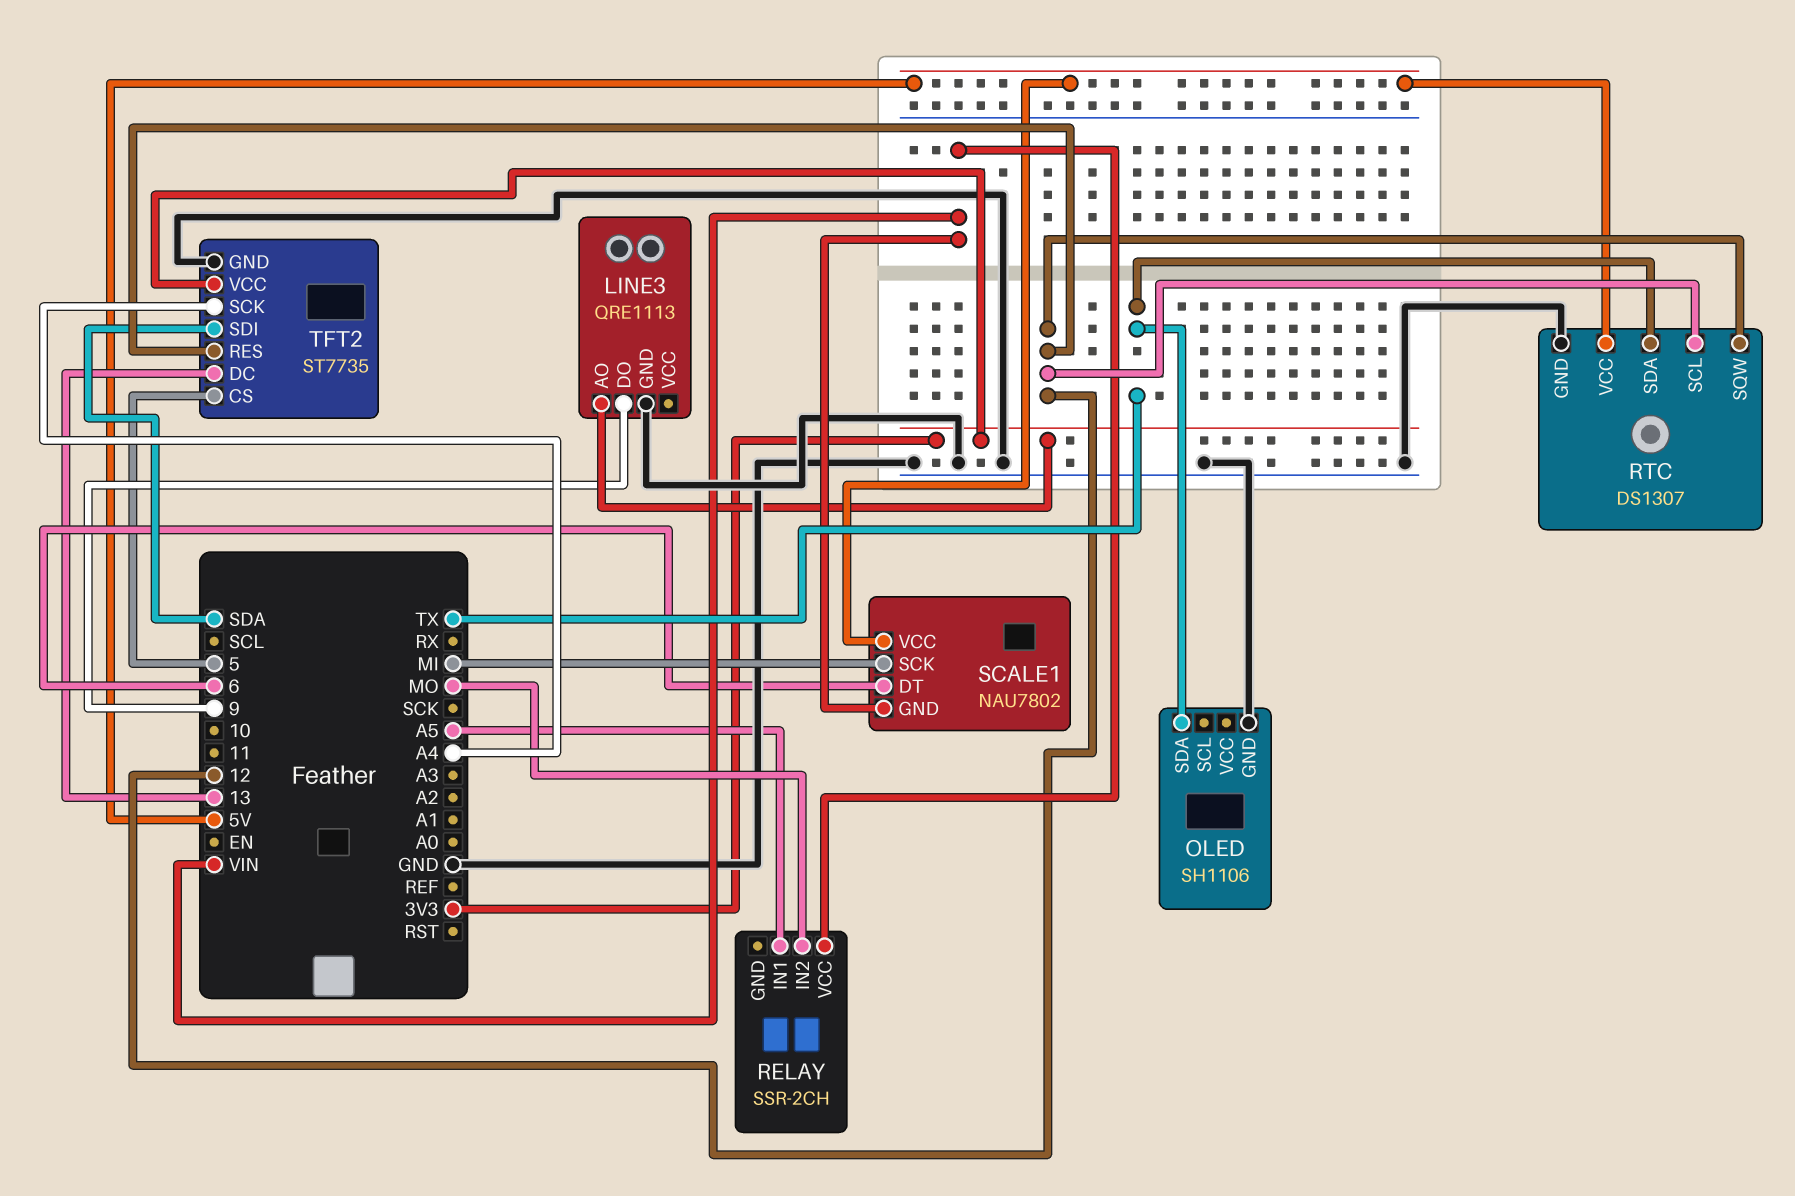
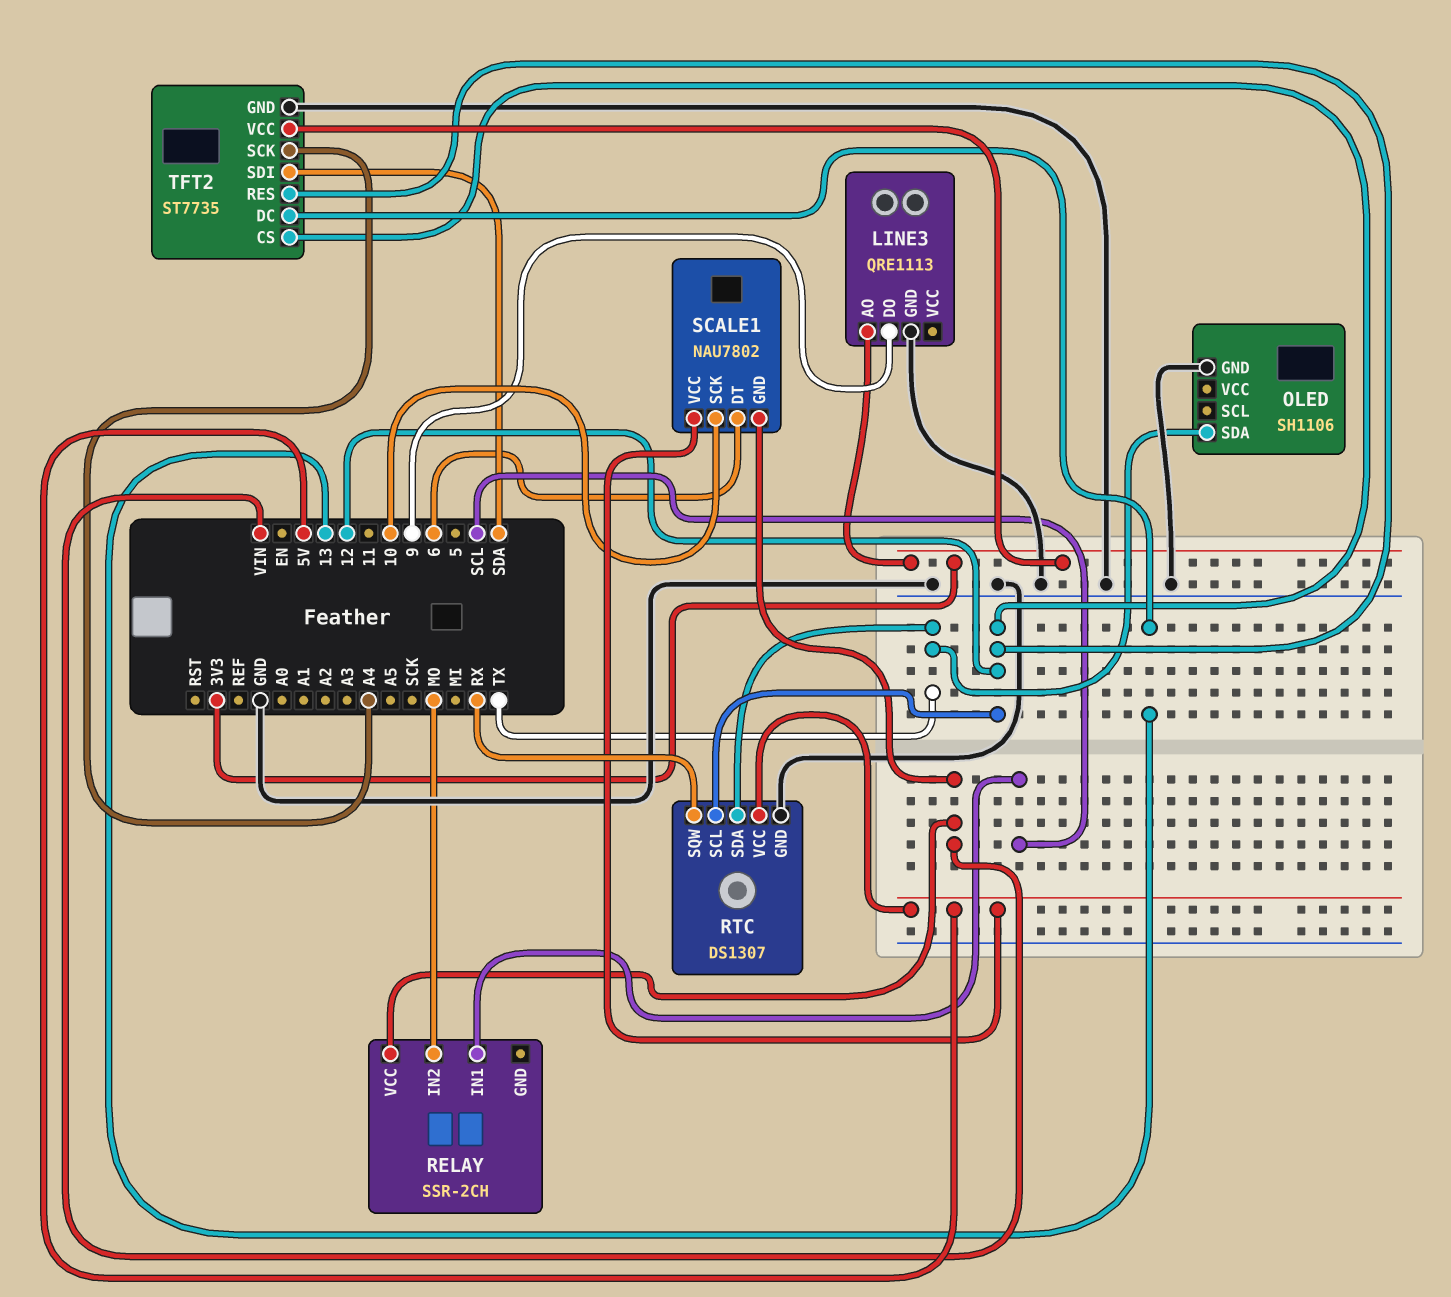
RELAY pin IN1: A5 -> SCL
RTC pin SQW: 12 -> RX
SCALE1 pin SCK: MI -> 10
TFT2 pin CS: 5 -> 12

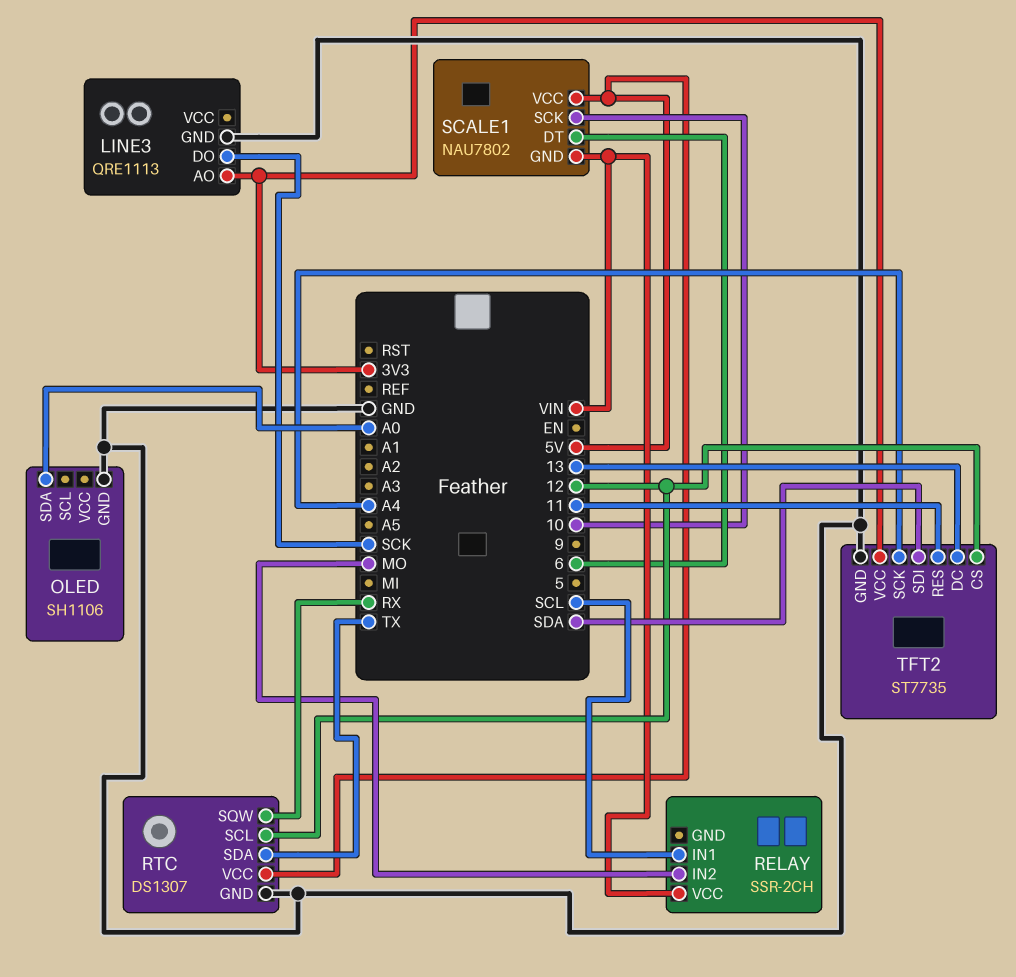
LINE3 pin DO: 9 -> SCK
OLED pin SDA: TX -> A0
TFT2 pin RES: 12 -> 11

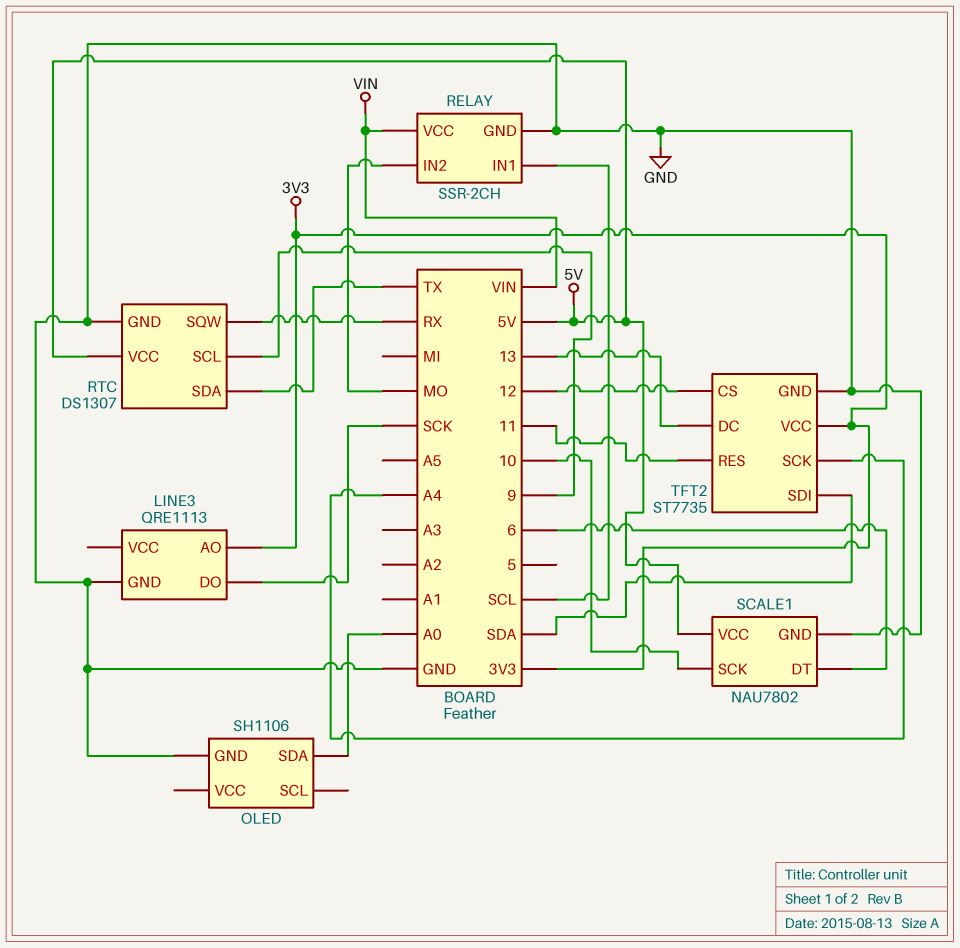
RELAY pin GND: none -> GND
RTC pin SCL: 12 -> 9
SCALE1 pin GND: VIN -> GND

